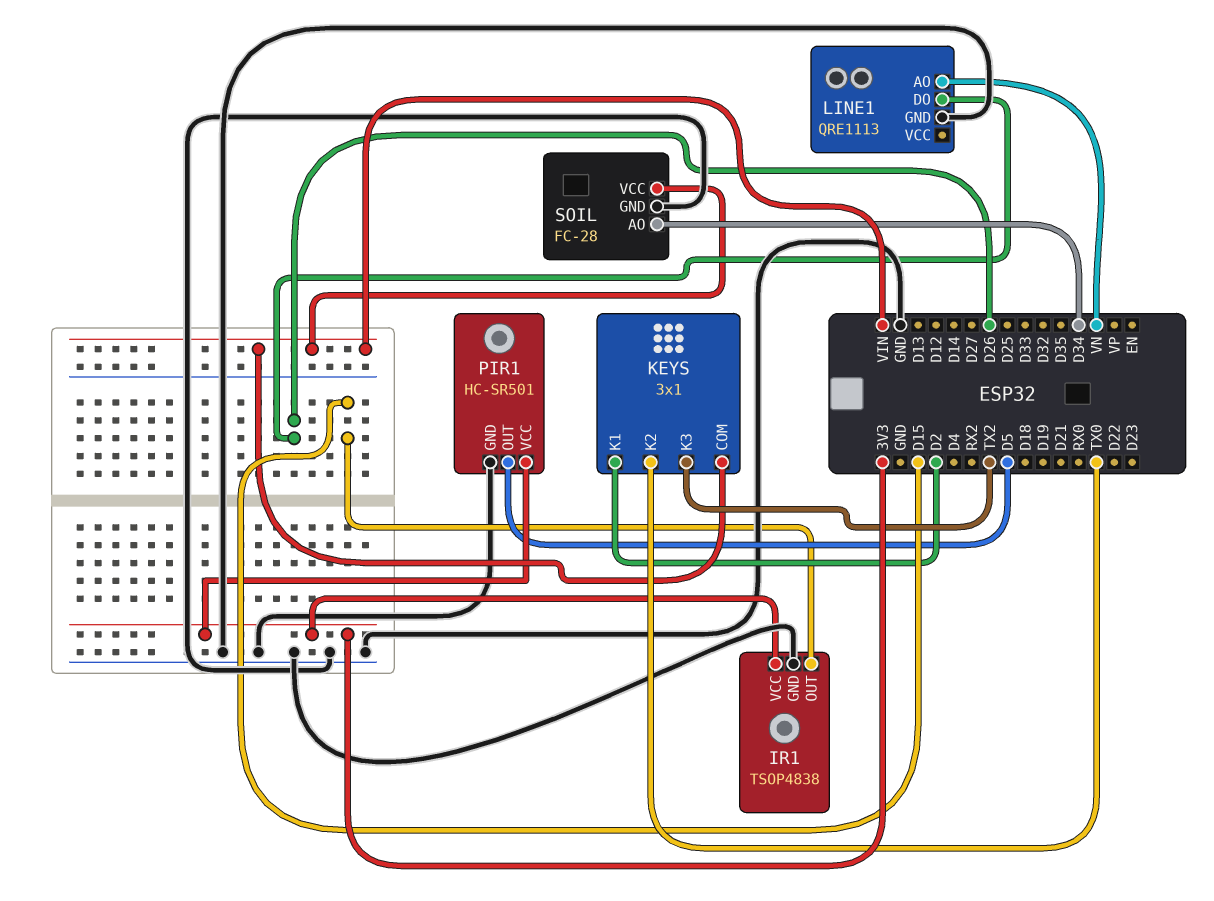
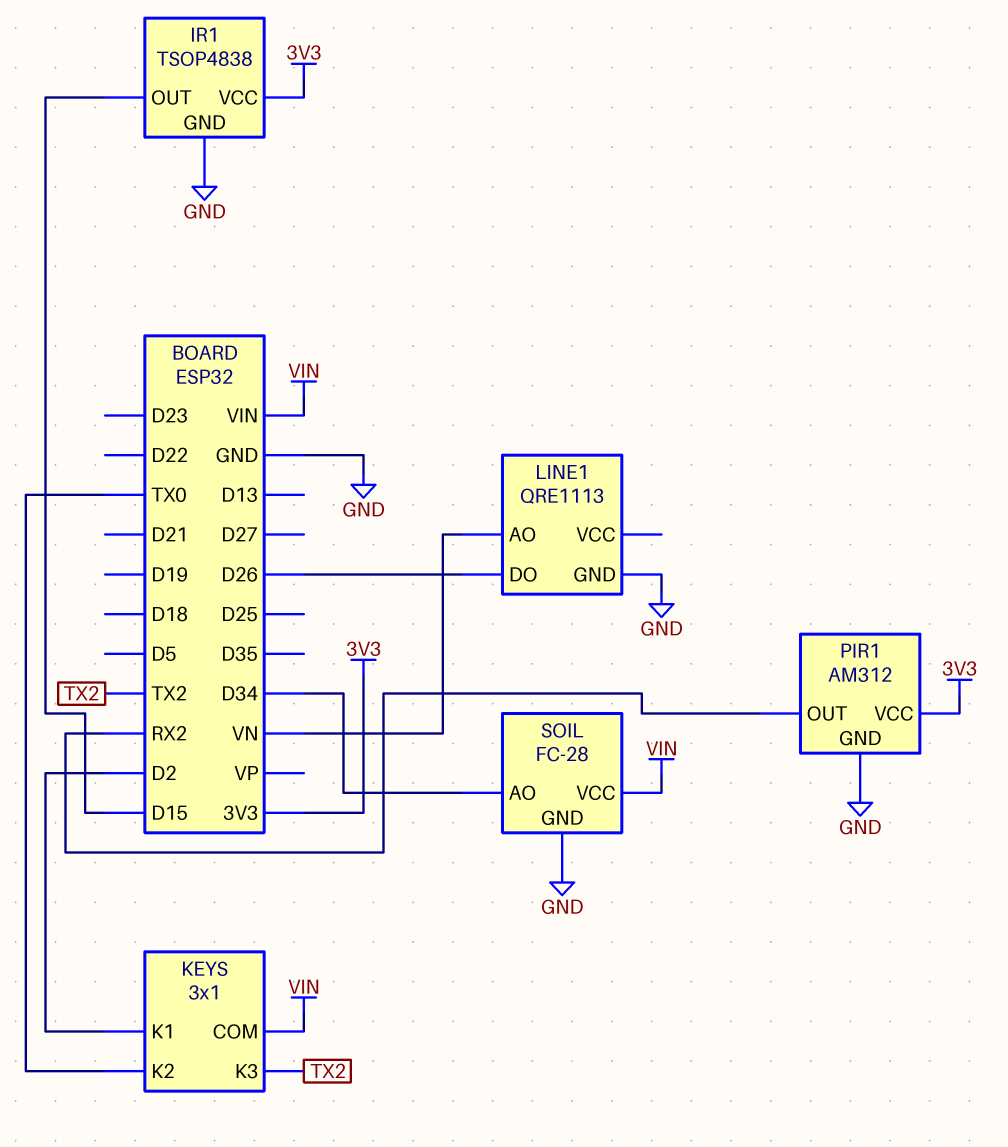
PIR1: HC-SR501 -> AM312
PIR1 pin OUT: D5 -> RX2

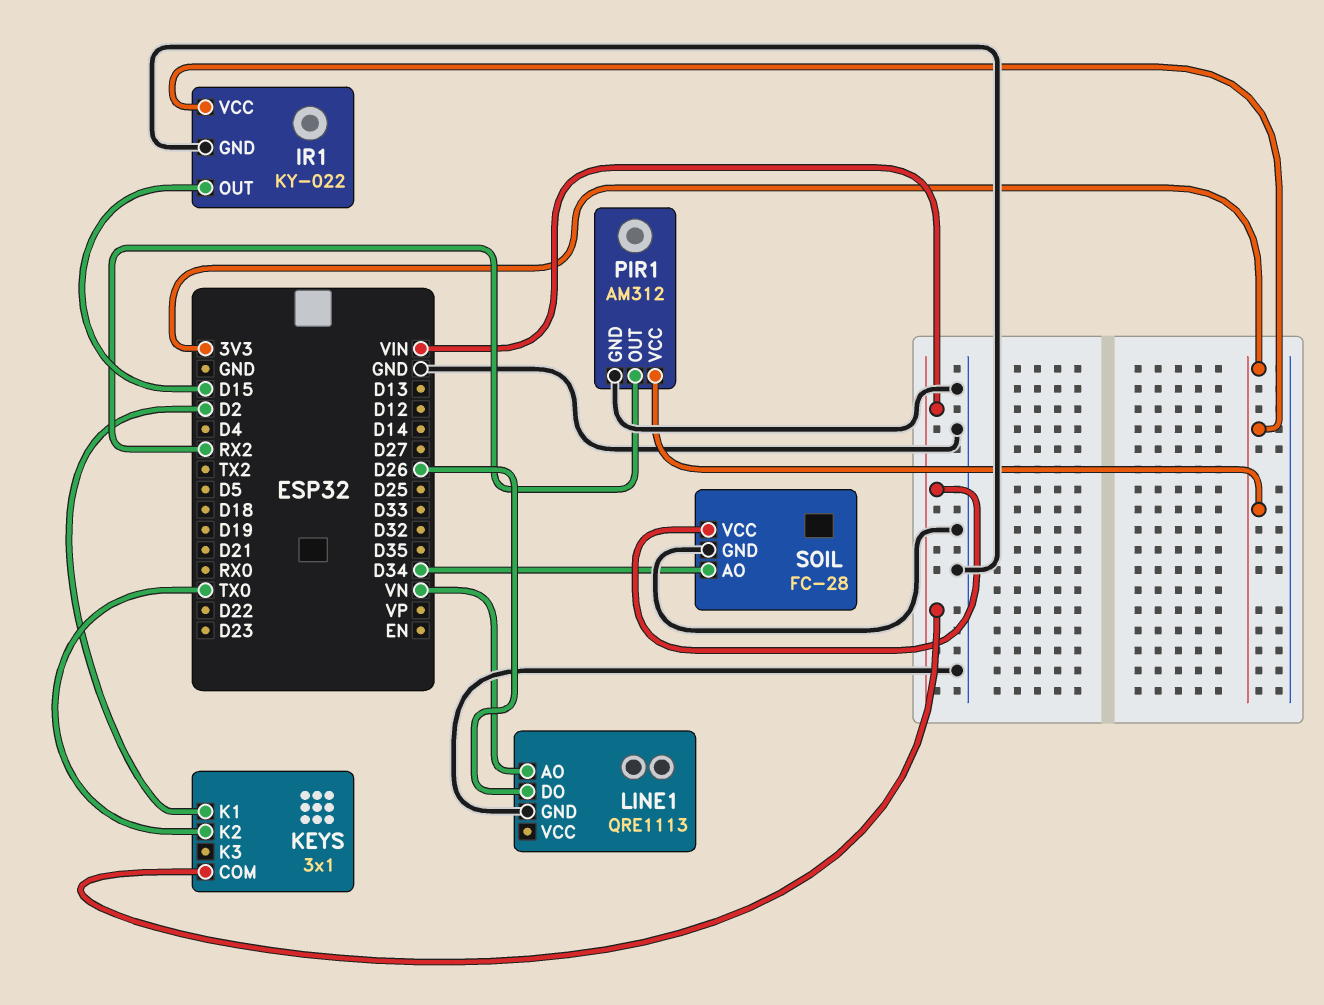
IR1: TSOP4838 -> KY-022
KEYS pin K3: TX2 -> none

